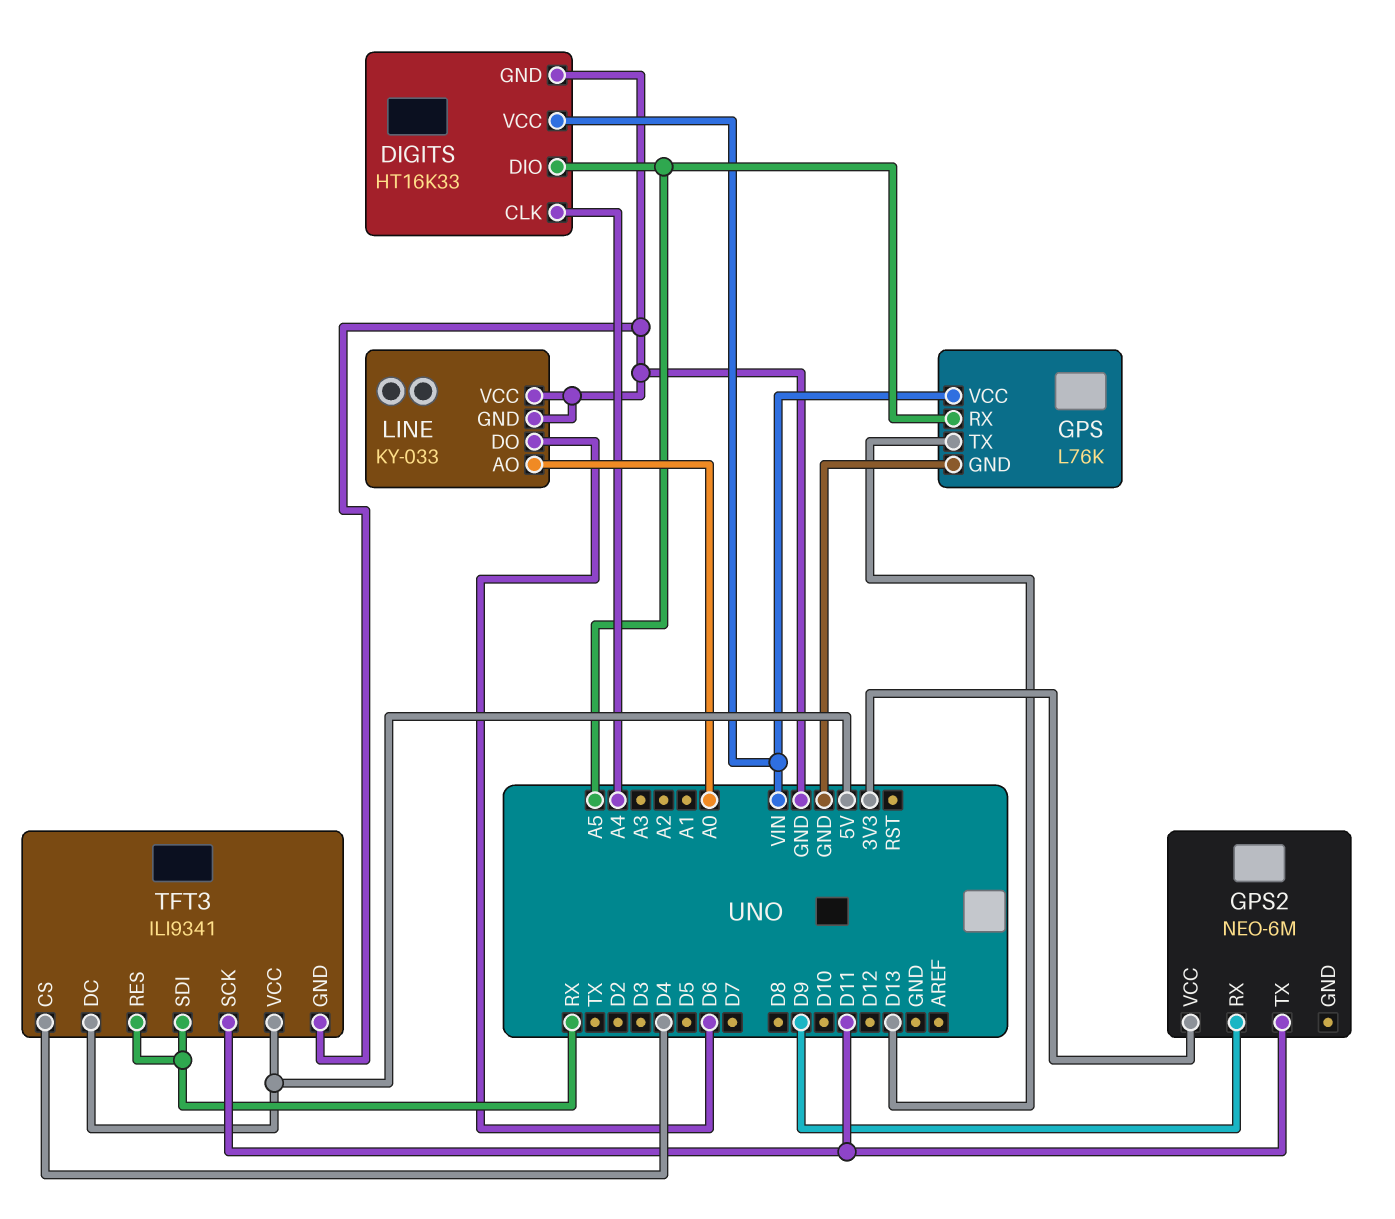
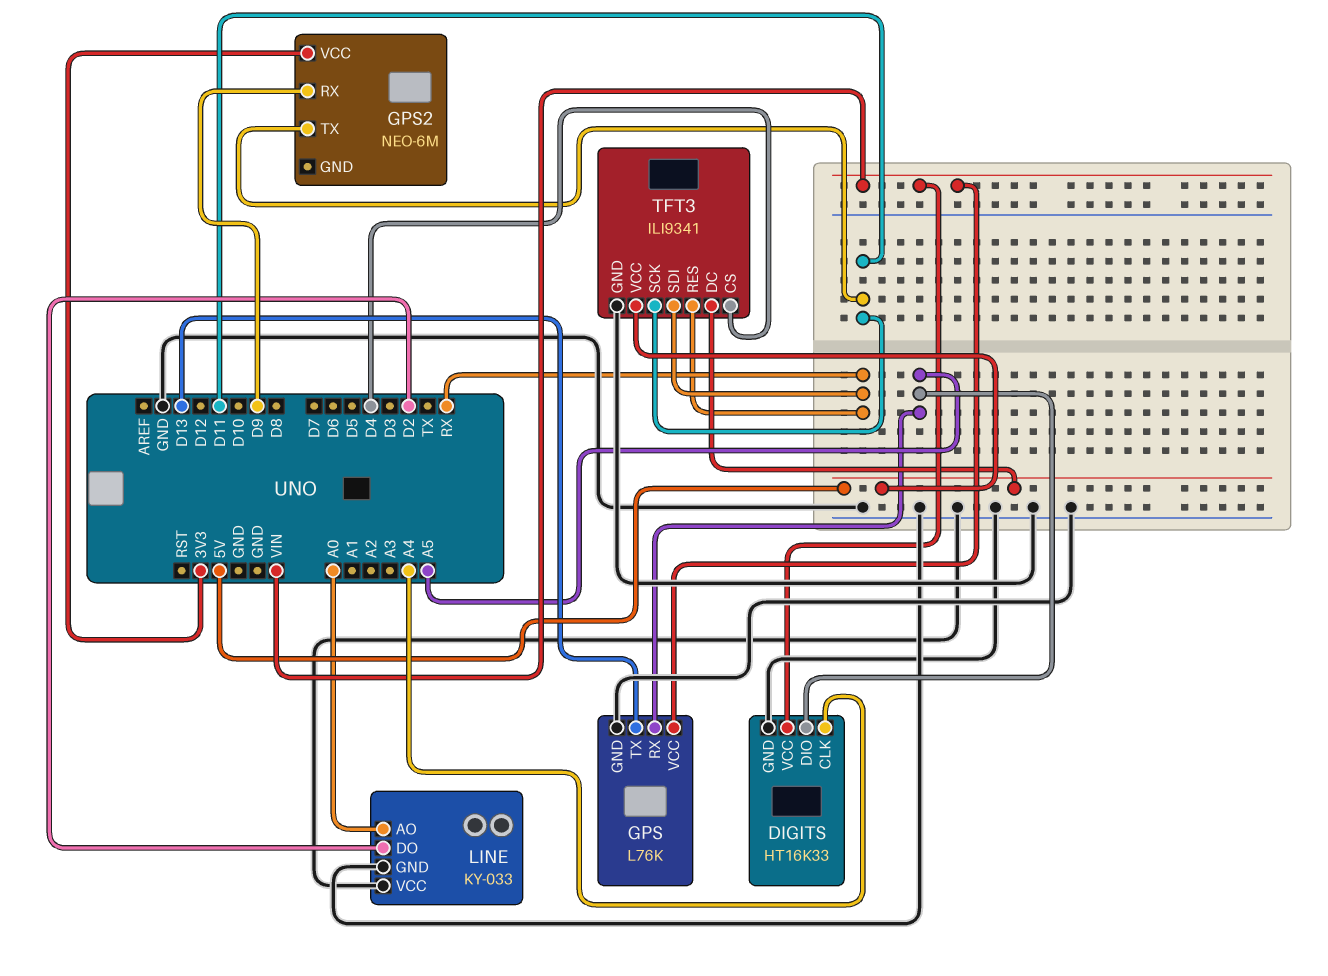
LINE pin DO: D6 -> D2

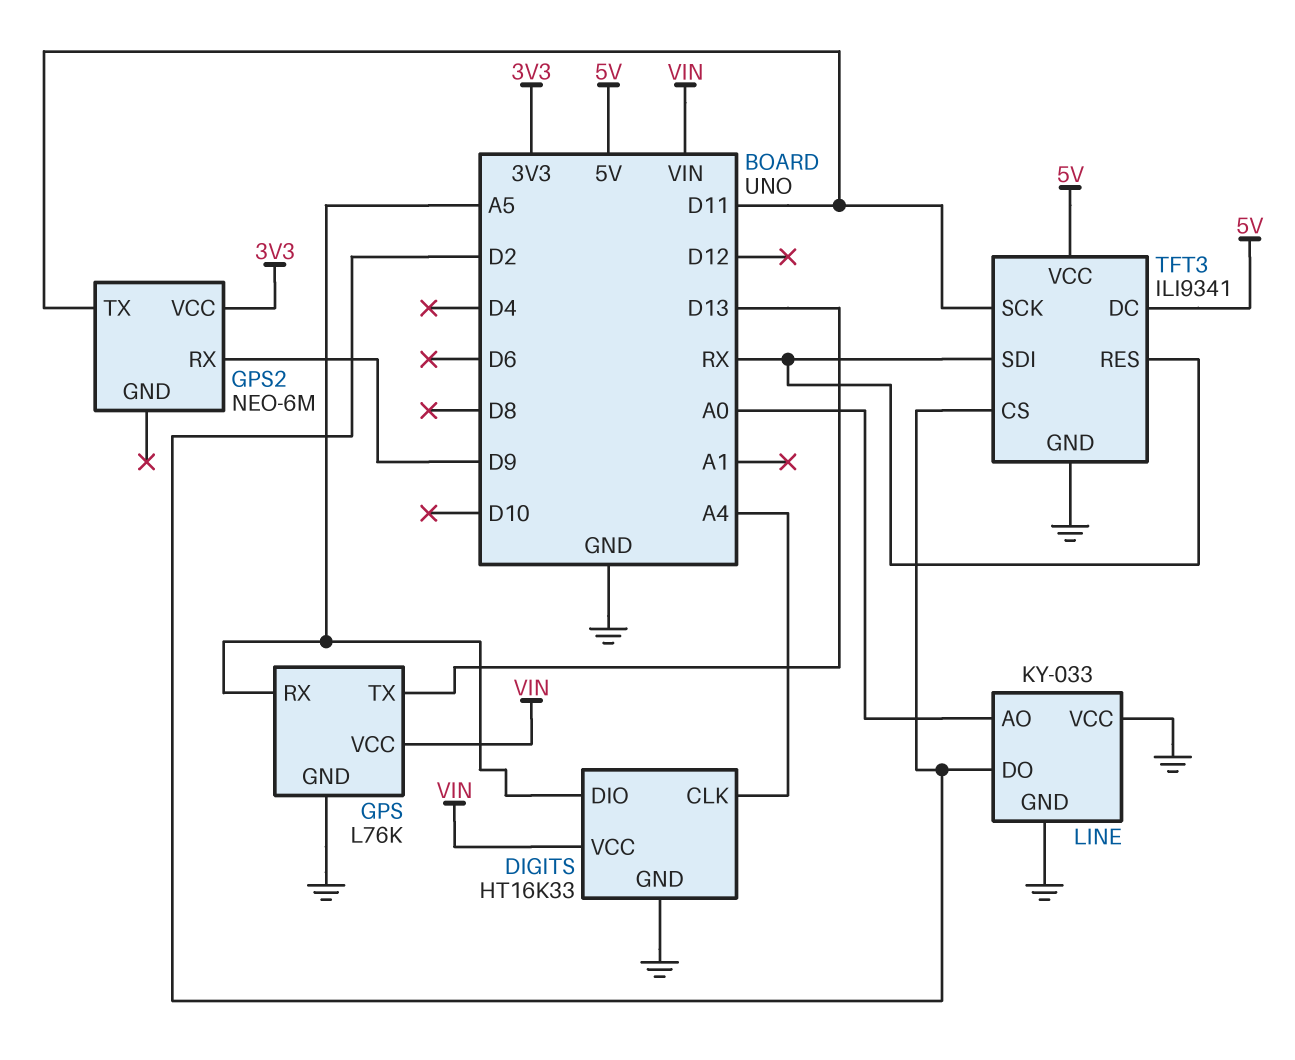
TFT3 pin CS: D4 -> D2

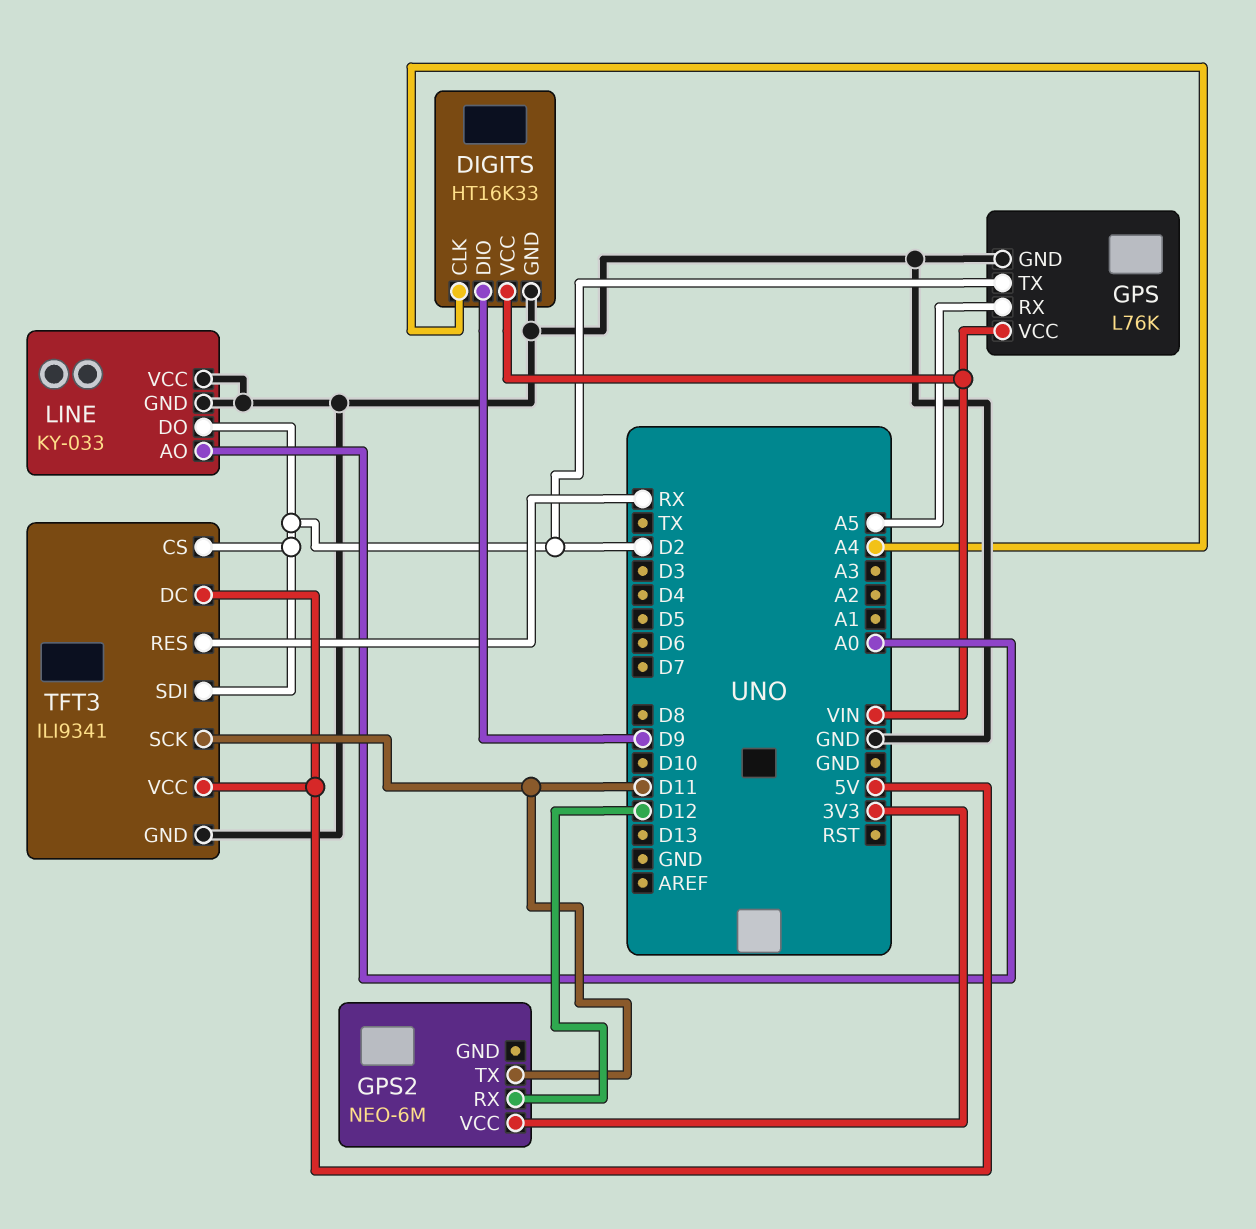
DIGITS pin DIO: A5 -> D9
GPS pin TX: D13 -> D2
GPS2 pin RX: D9 -> D12
TFT3 pin SDI: RX -> D2

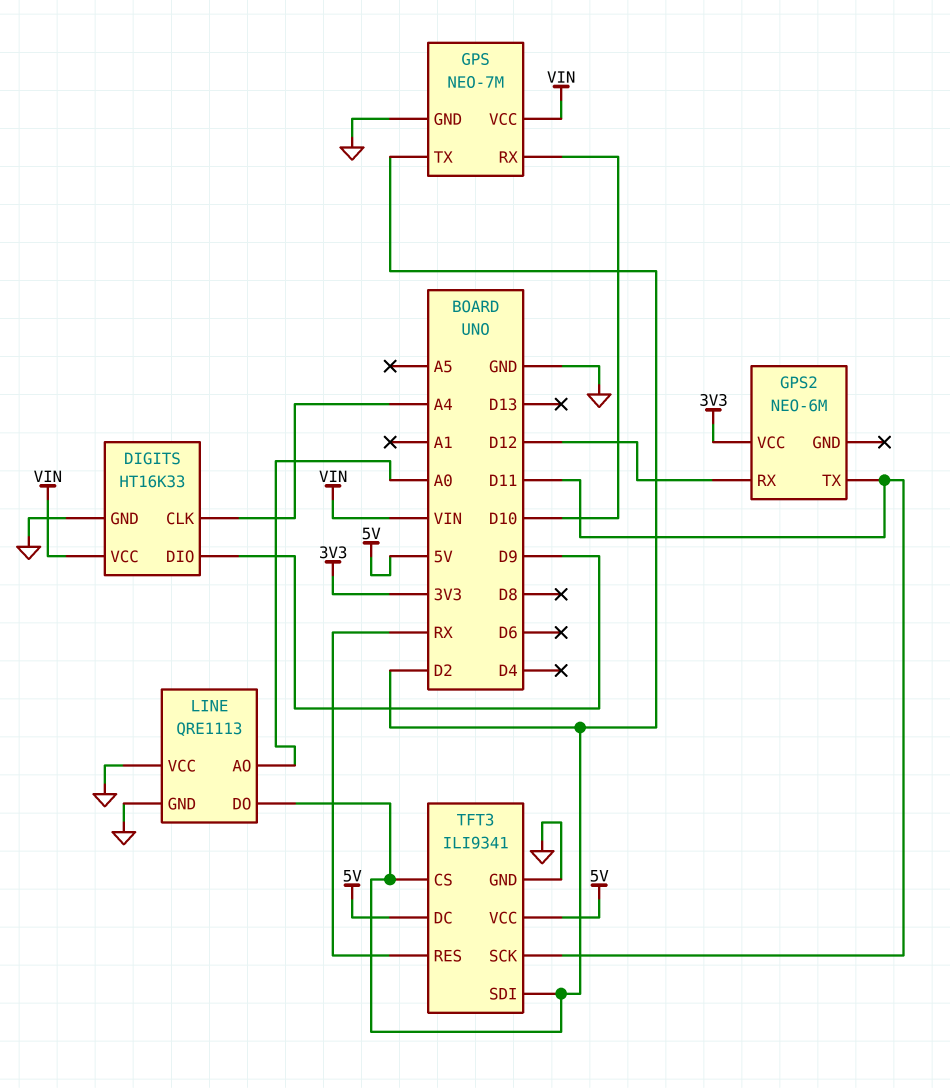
GPS: L76K -> NEO-7M
GPS pin RX: A5 -> D10
LINE: KY-033 -> QRE1113

